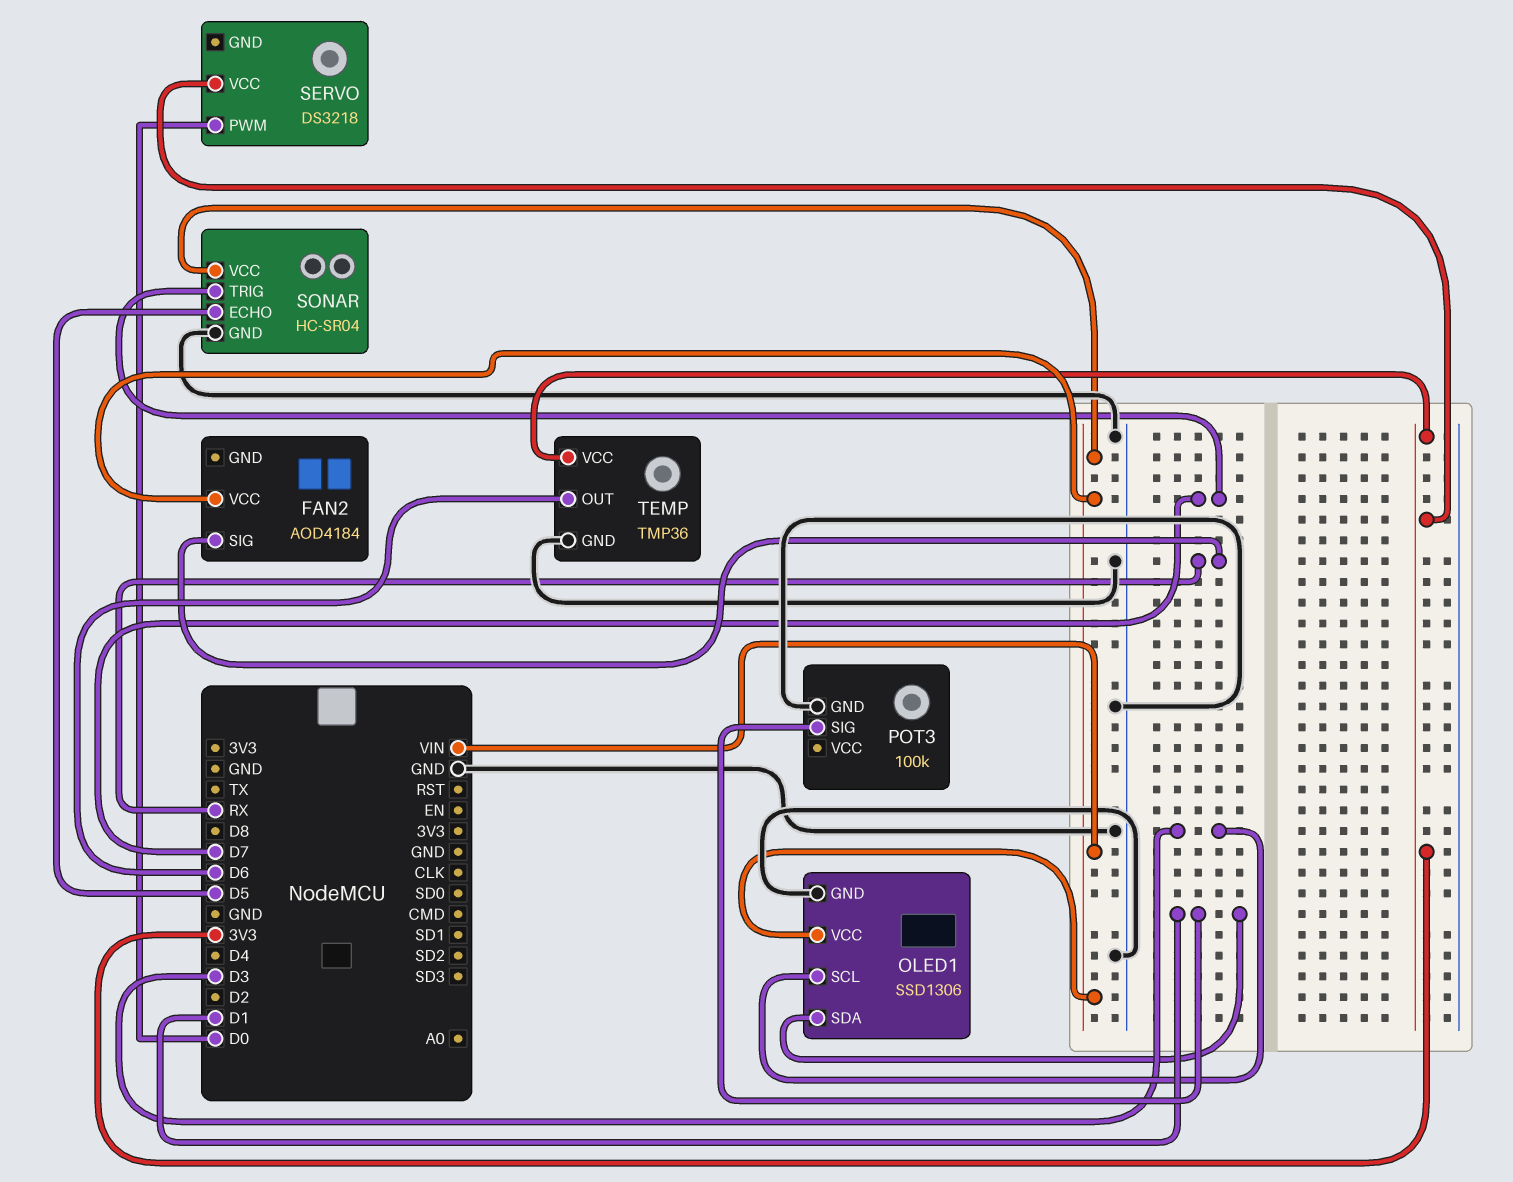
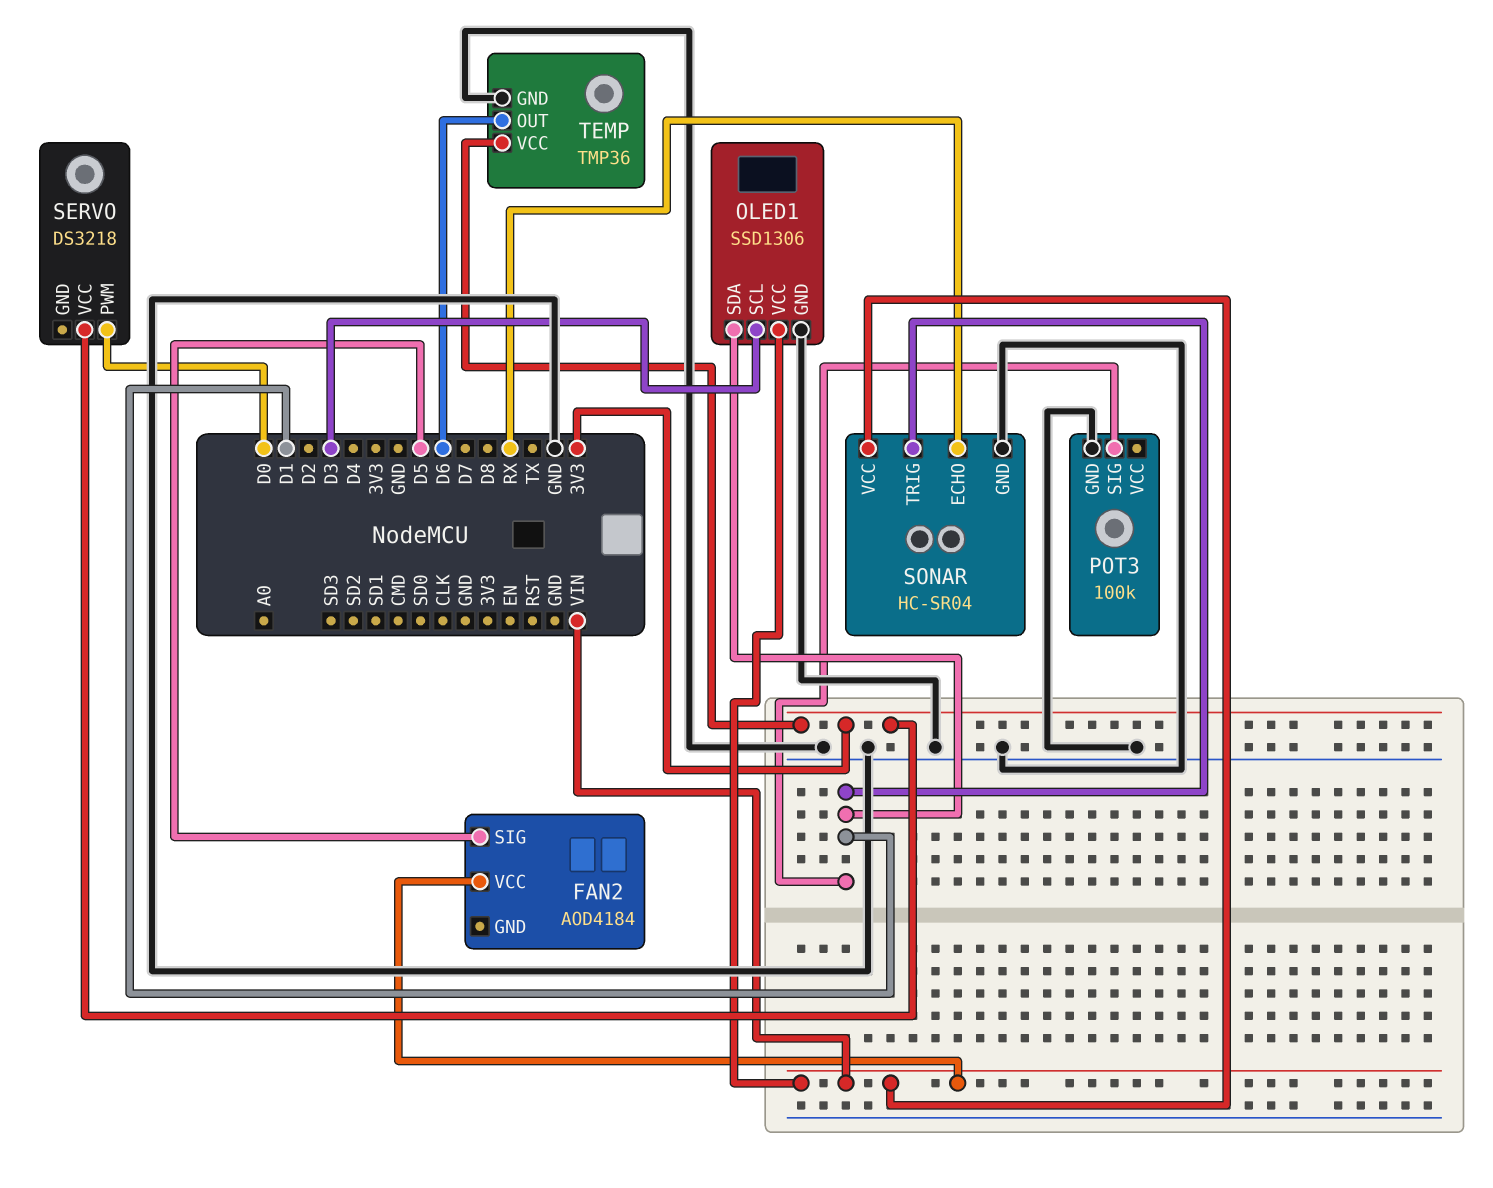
FAN2 pin SIG: RX -> D5
SONAR pin ECHO: D5 -> RX
SONAR pin TRIG: D7 -> D1

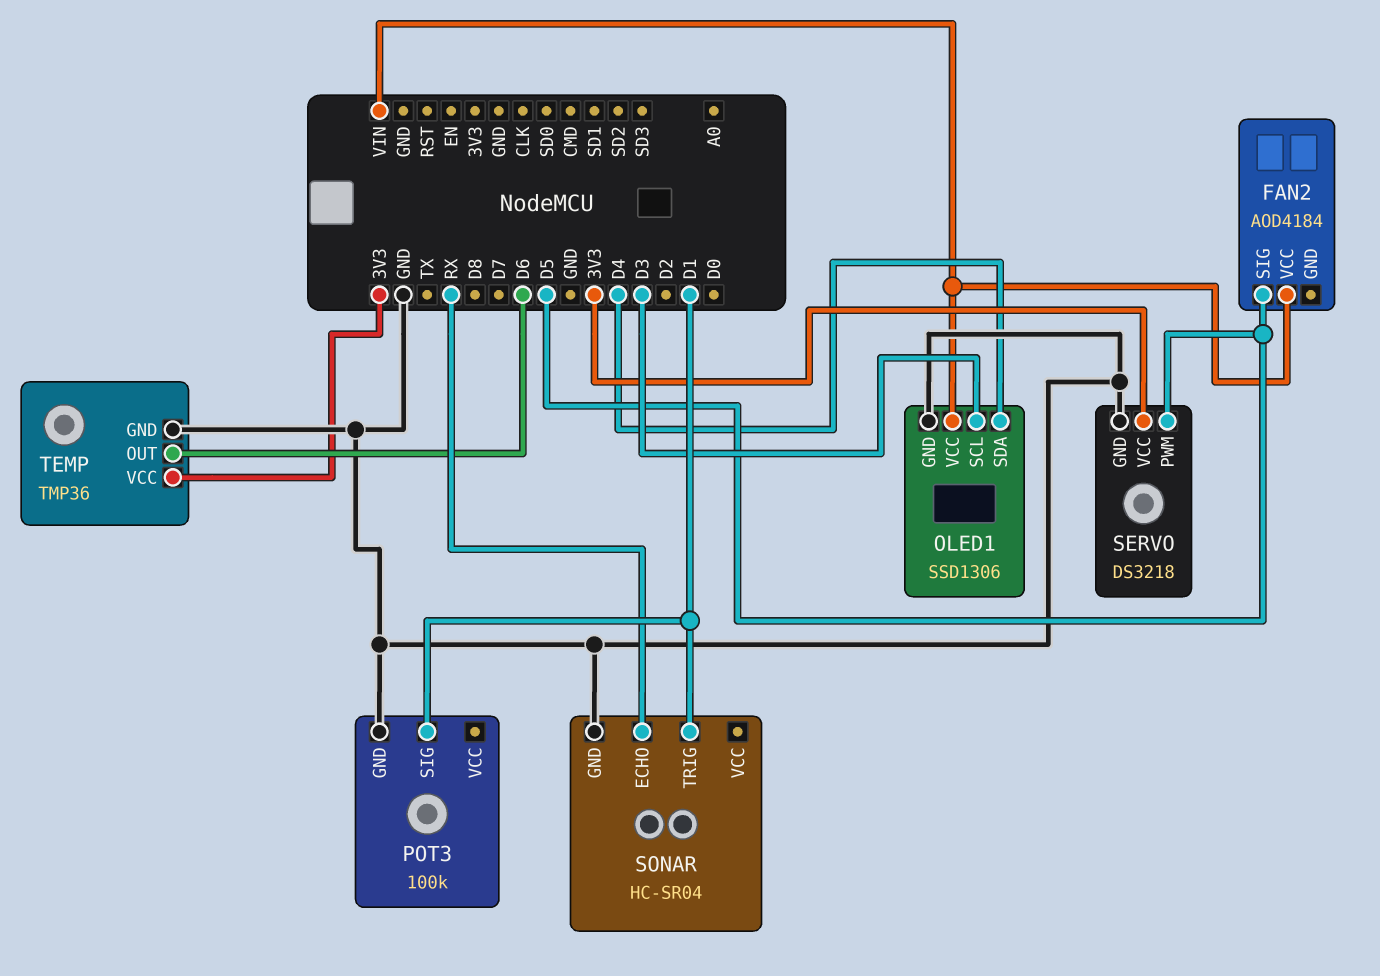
OLED1 pin SDA: D1 -> D4
SERVO pin GND: none -> GND
SERVO pin PWM: D0 -> D5
SONAR pin VCC: VIN -> none

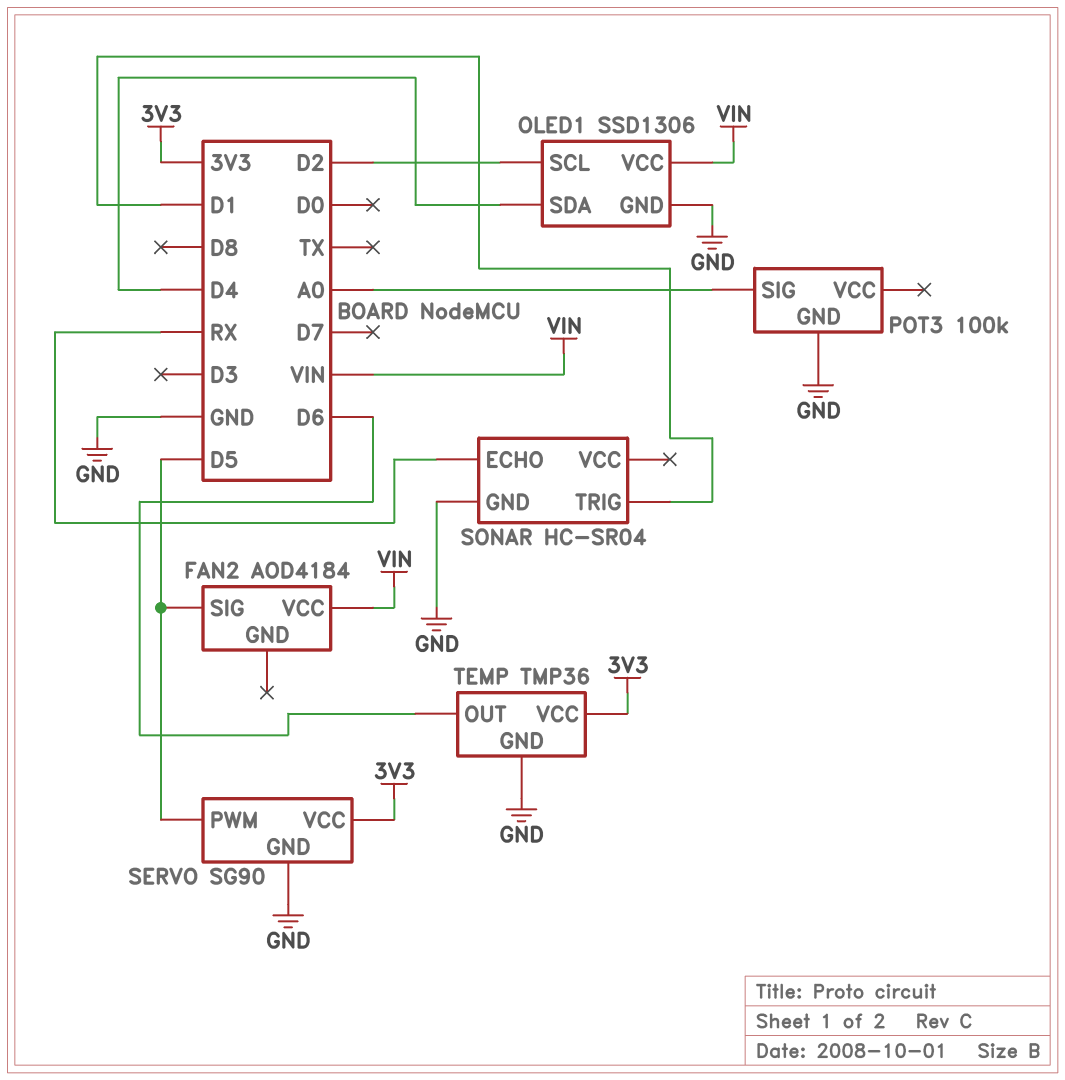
OLED1 pin SCL: D3 -> D2
POT3 pin SIG: D1 -> A0
SERVO: DS3218 -> SG90

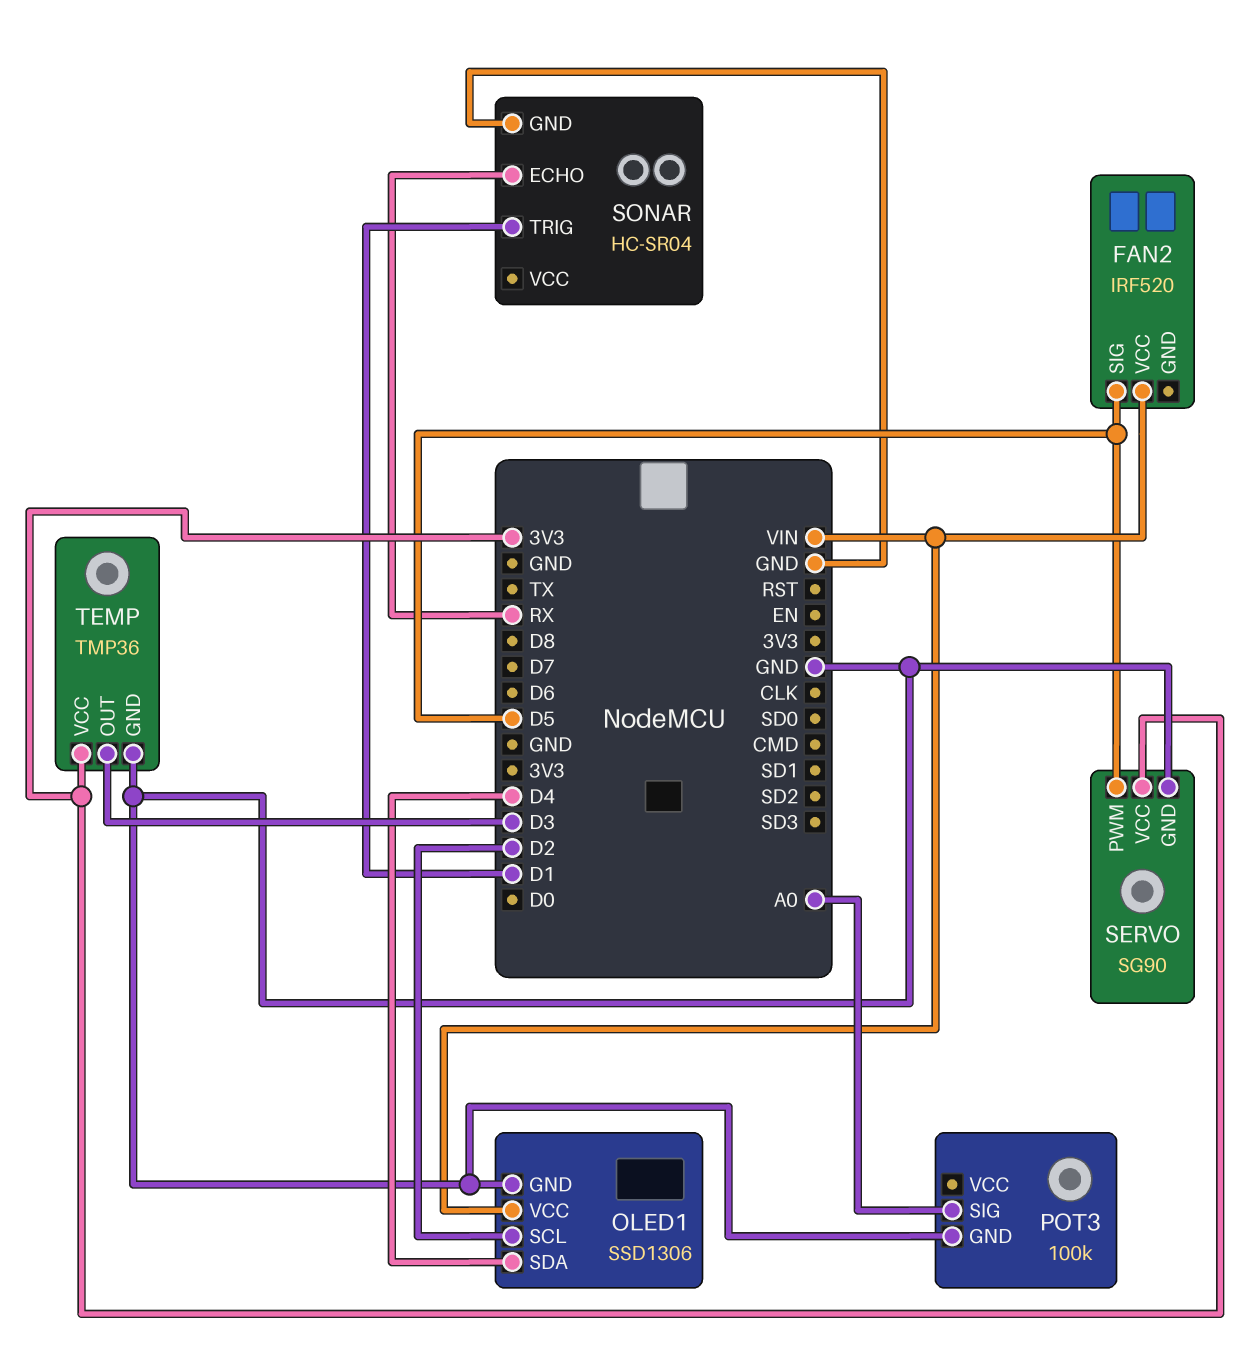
FAN2: AOD4184 -> IRF520
TEMP pin OUT: D6 -> D3

